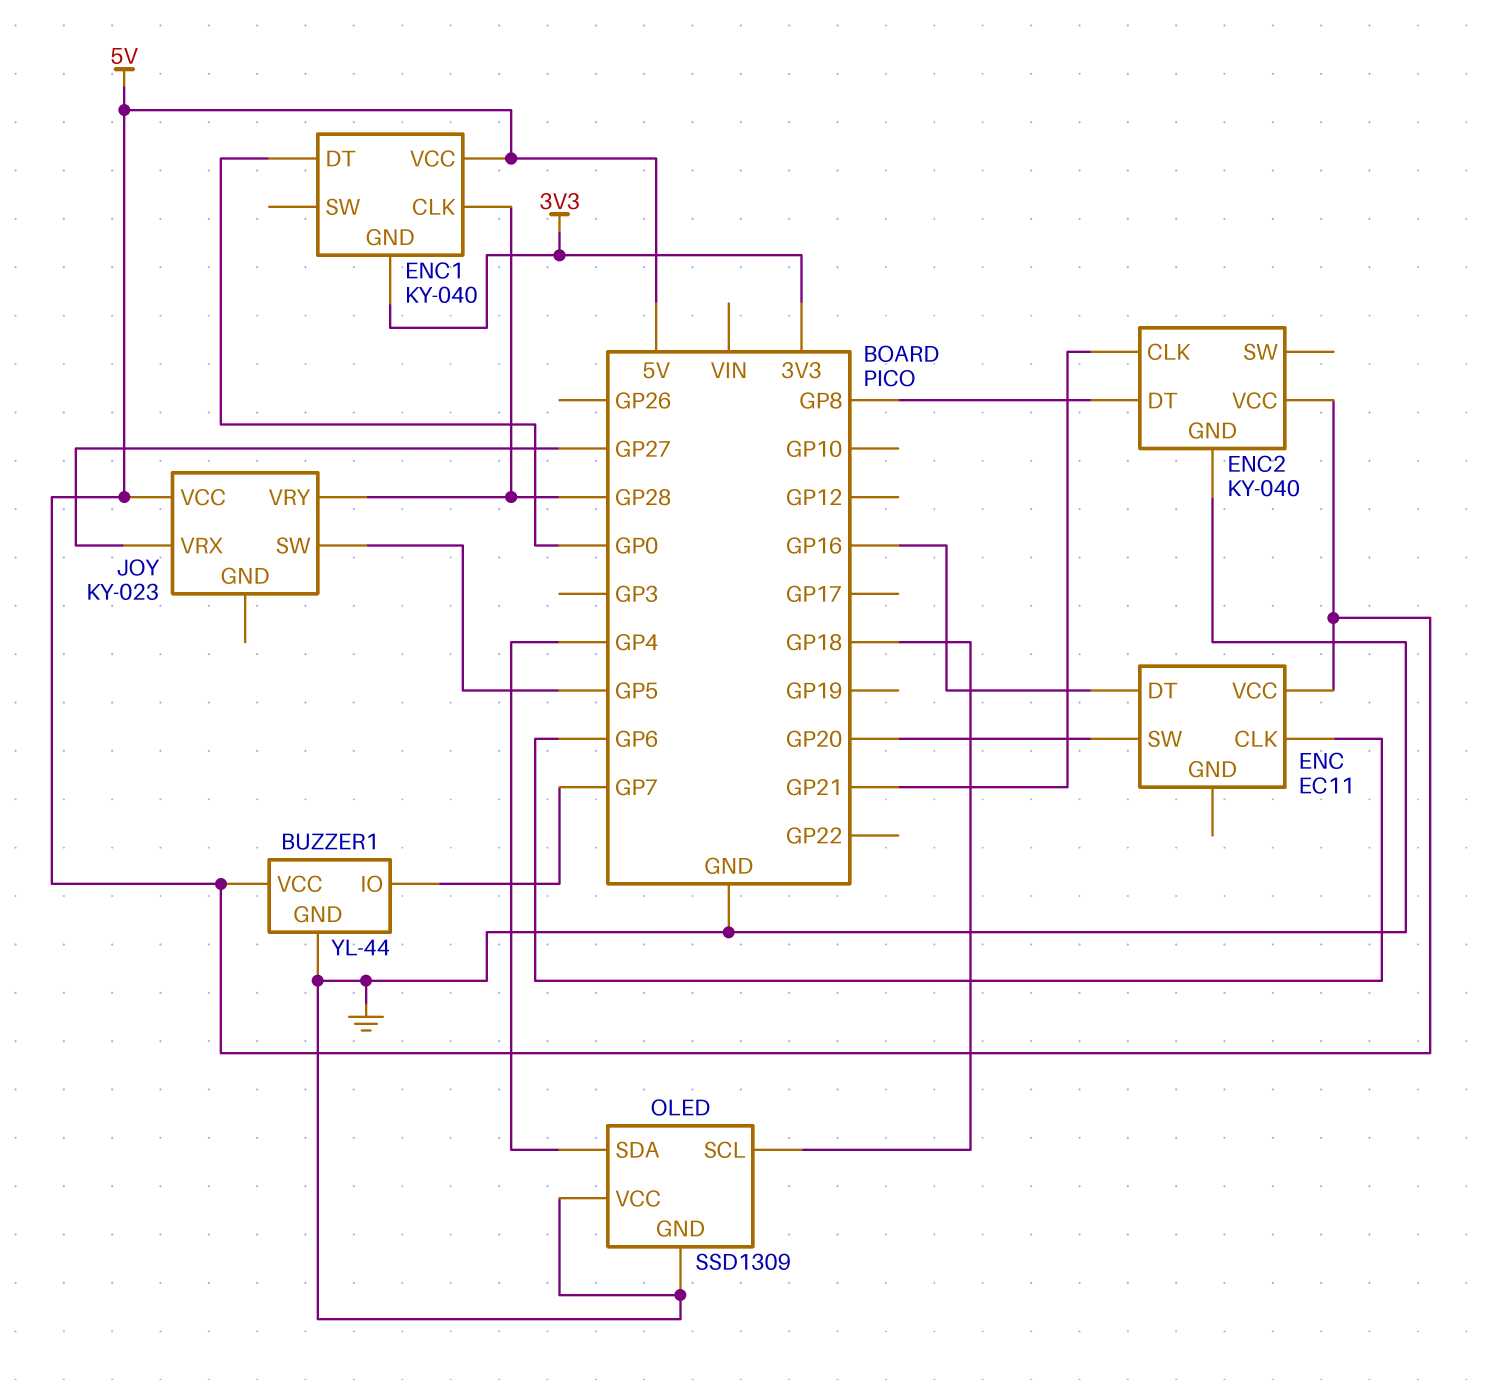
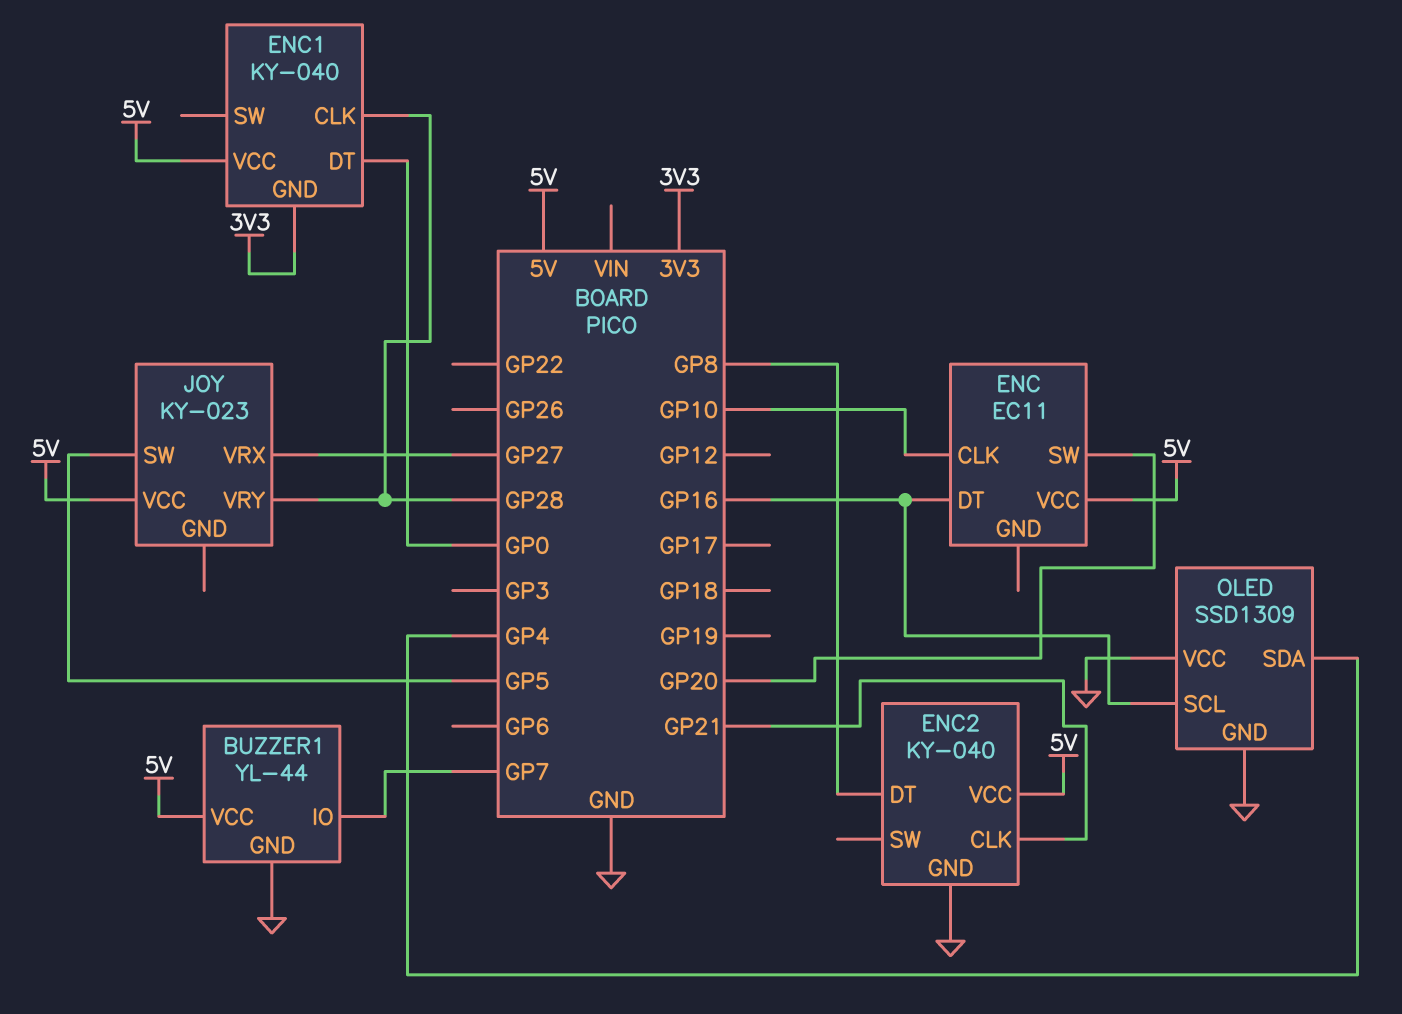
ENC pin CLK: GP6 -> GP10
OLED pin SCL: GP18 -> GP16

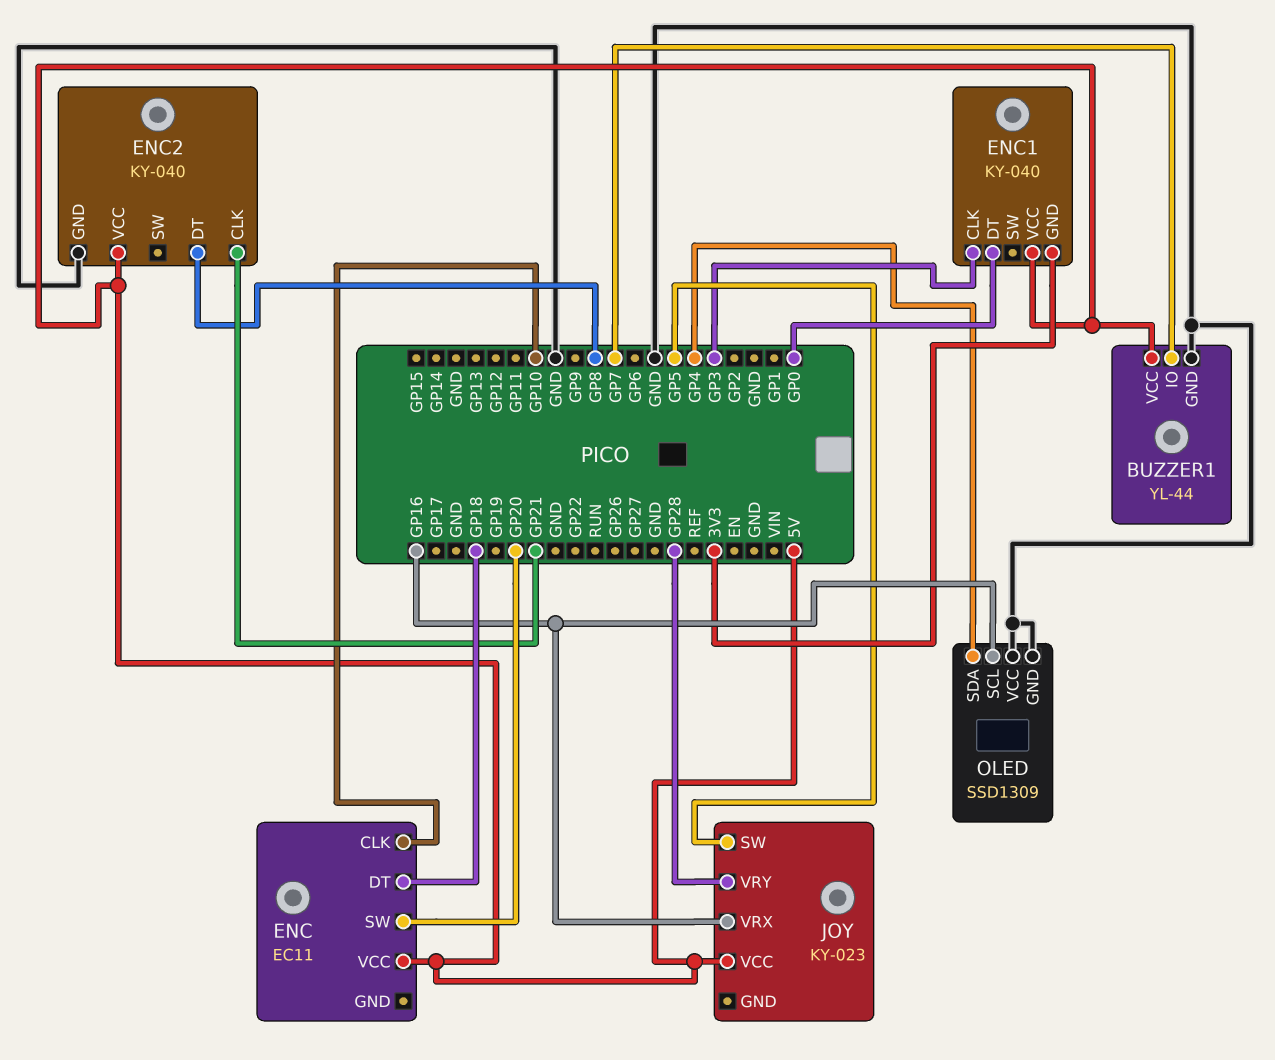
ENC pin DT: GP16 -> GP18
ENC1 pin CLK: GP28 -> GP3
JOY pin VRX: GP27 -> GP16

